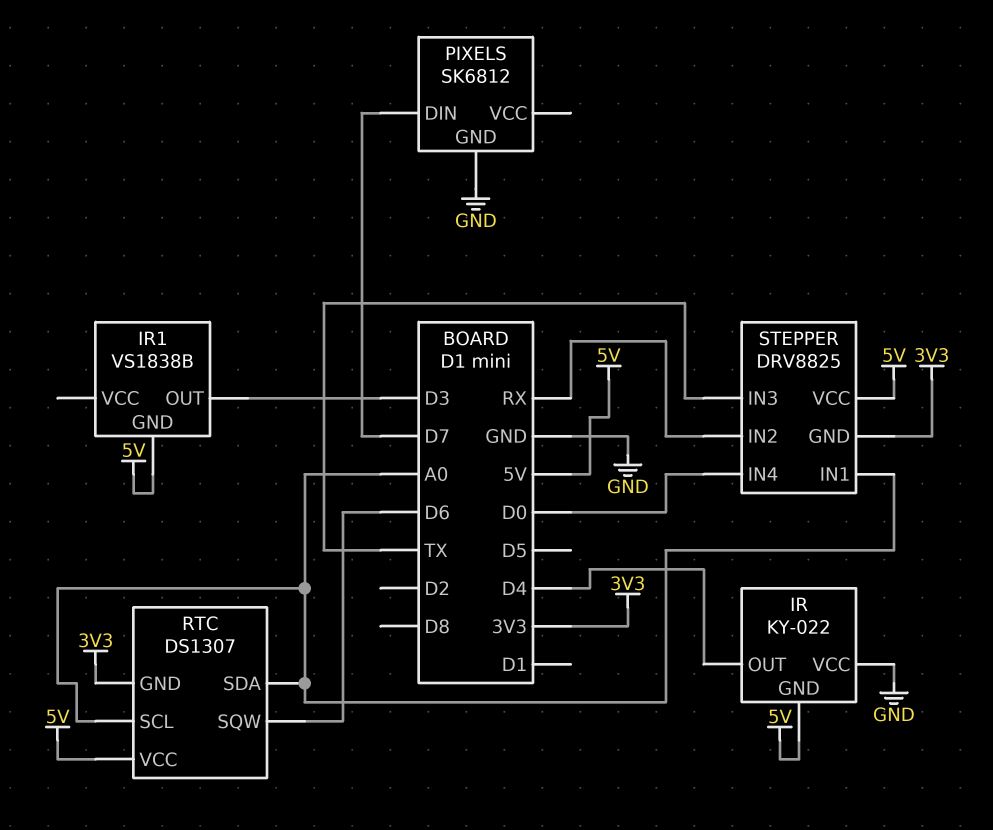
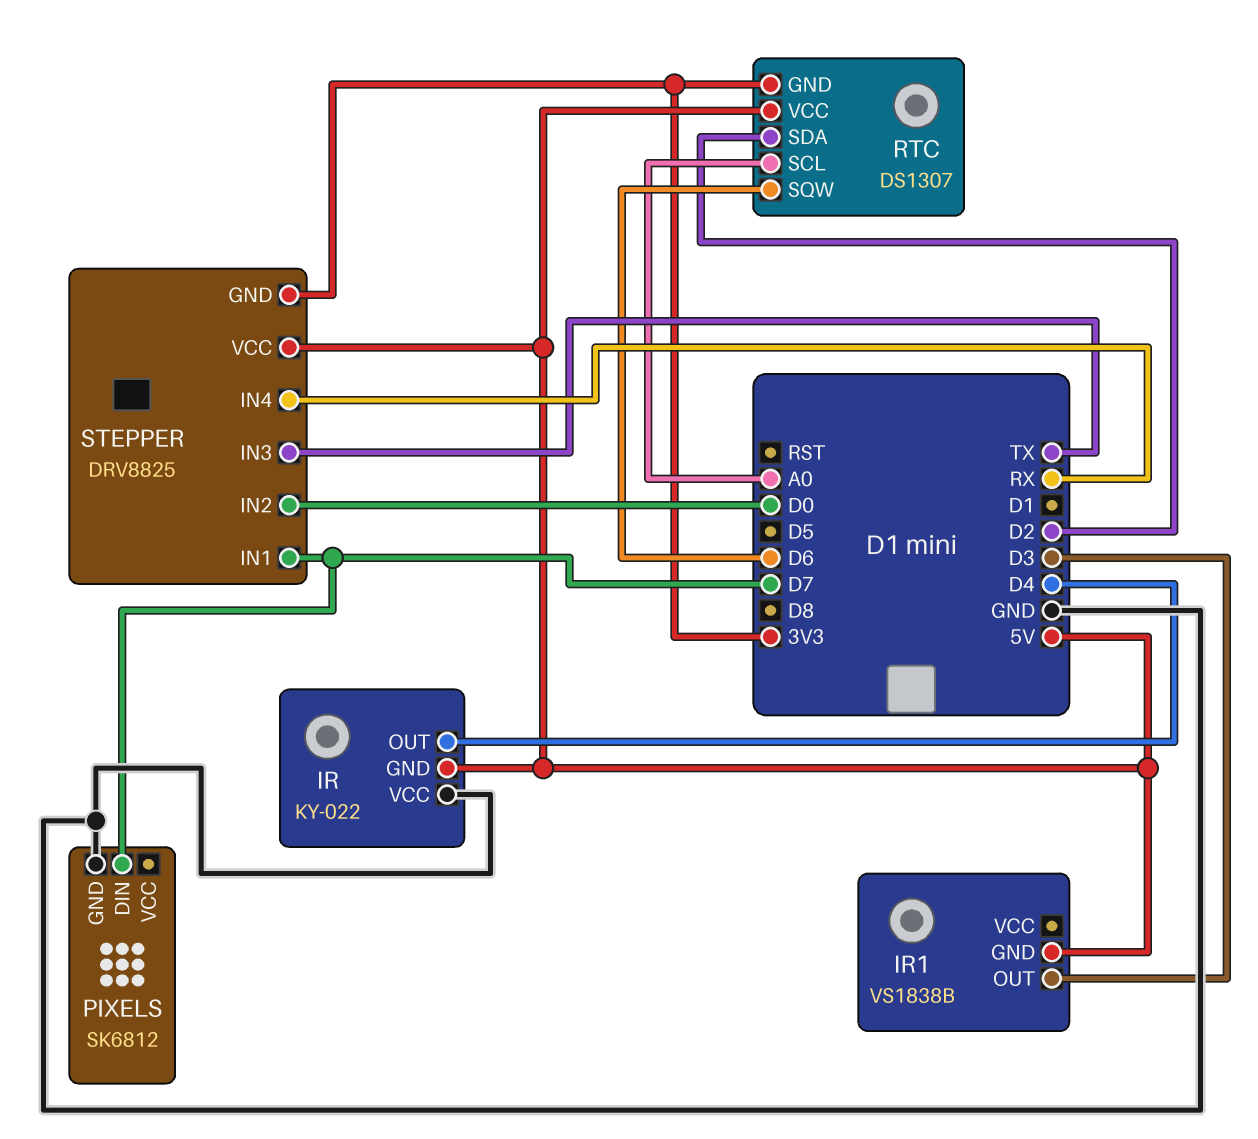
RTC pin SDA: A0 -> D2
STEPPER pin IN1: A0 -> D7
STEPPER pin IN2: RX -> D0
STEPPER pin IN4: D0 -> RX

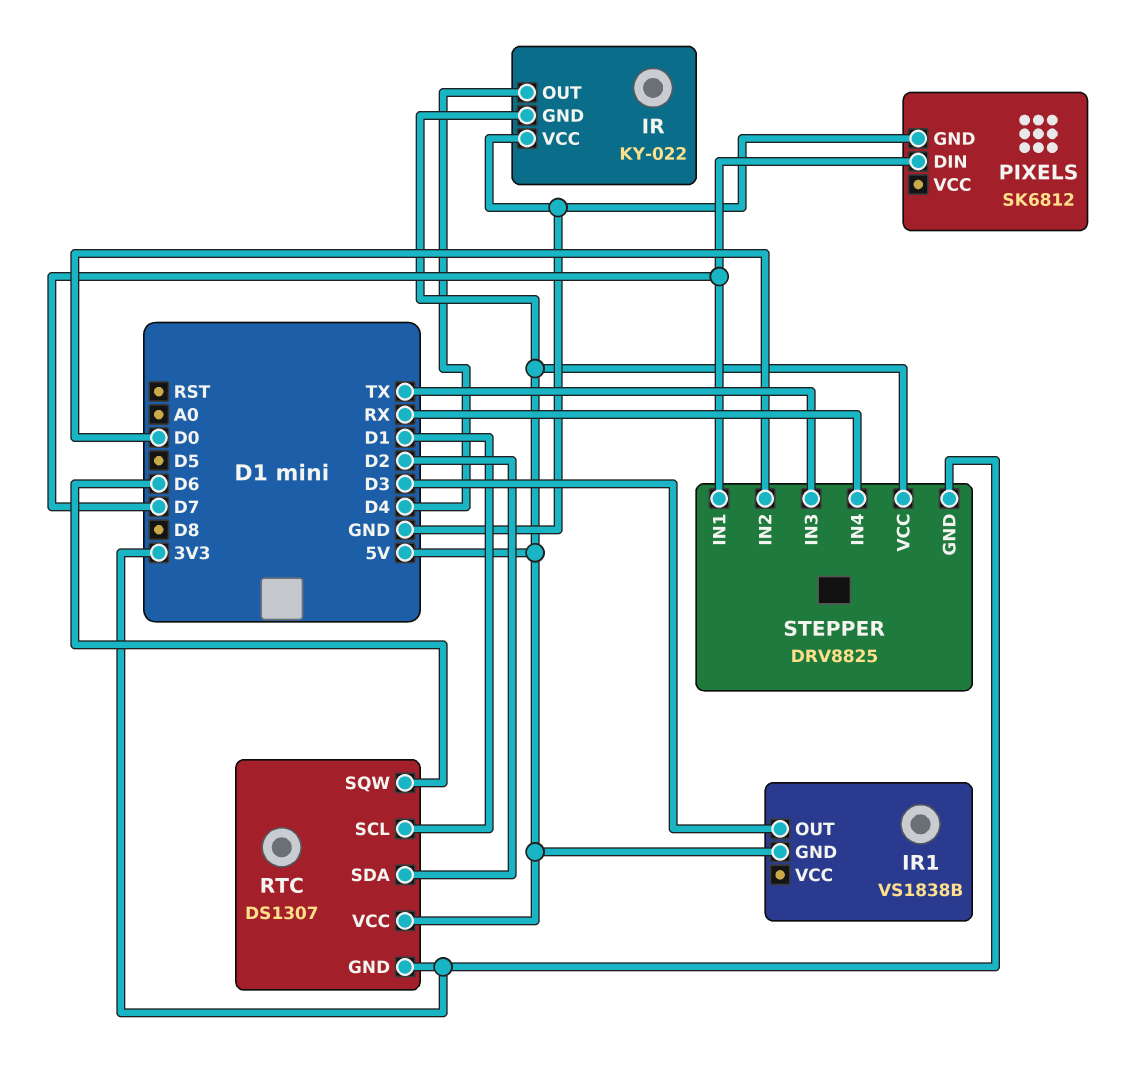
RTC pin SCL: A0 -> D1

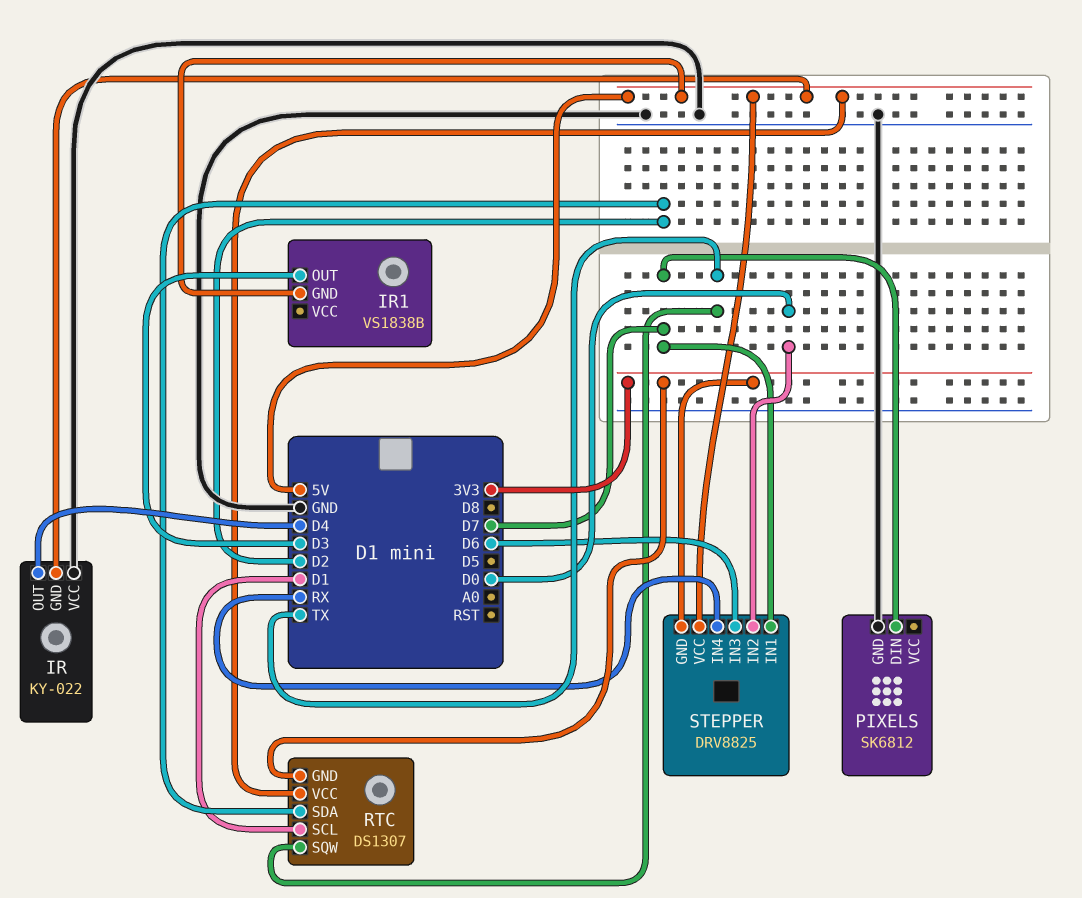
RTC pin SQW: D6 -> TX
STEPPER pin IN3: TX -> D6

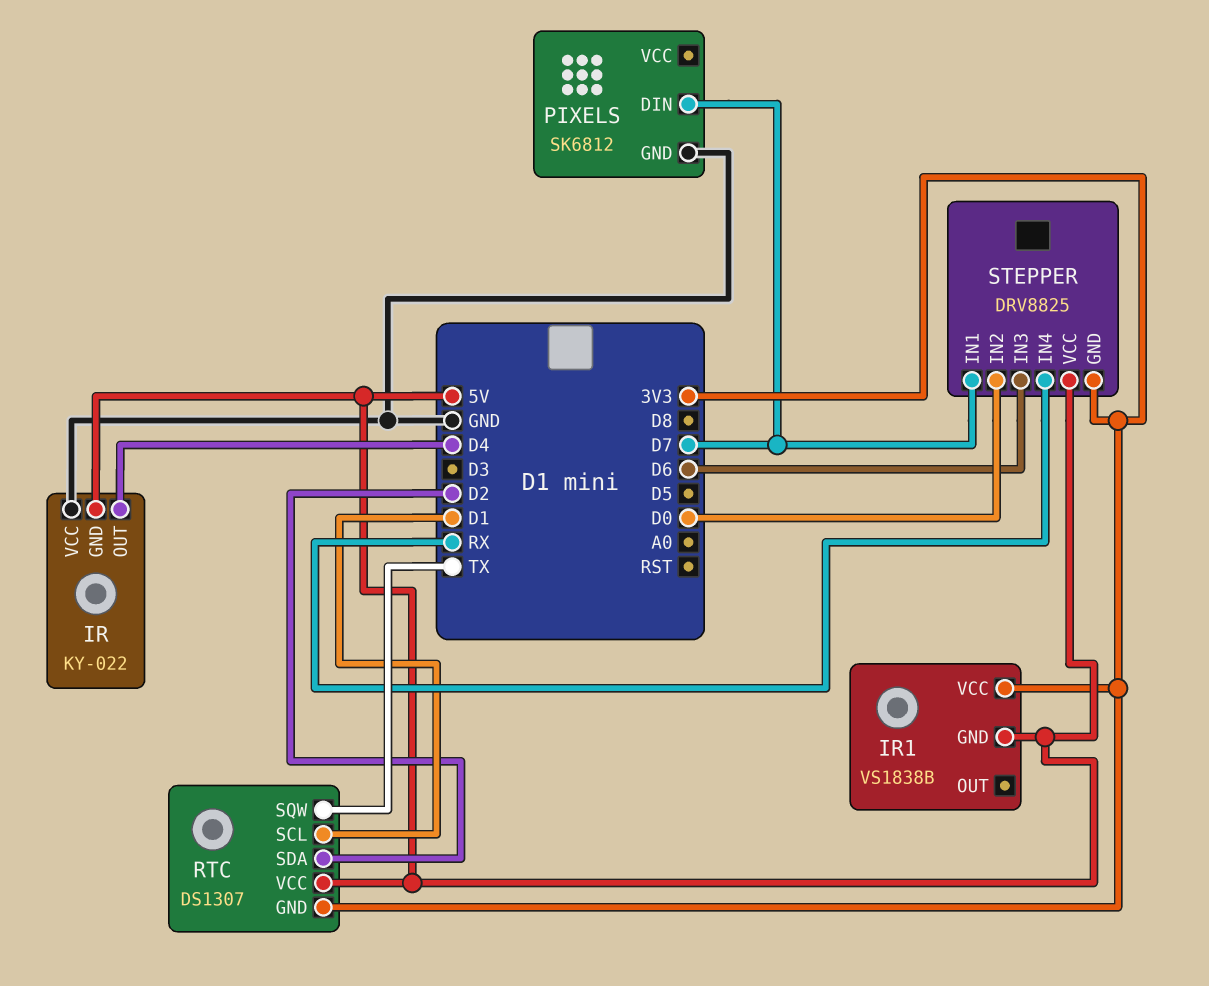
IR1 pin OUT: D3 -> none
IR1 pin VCC: none -> 3V3

